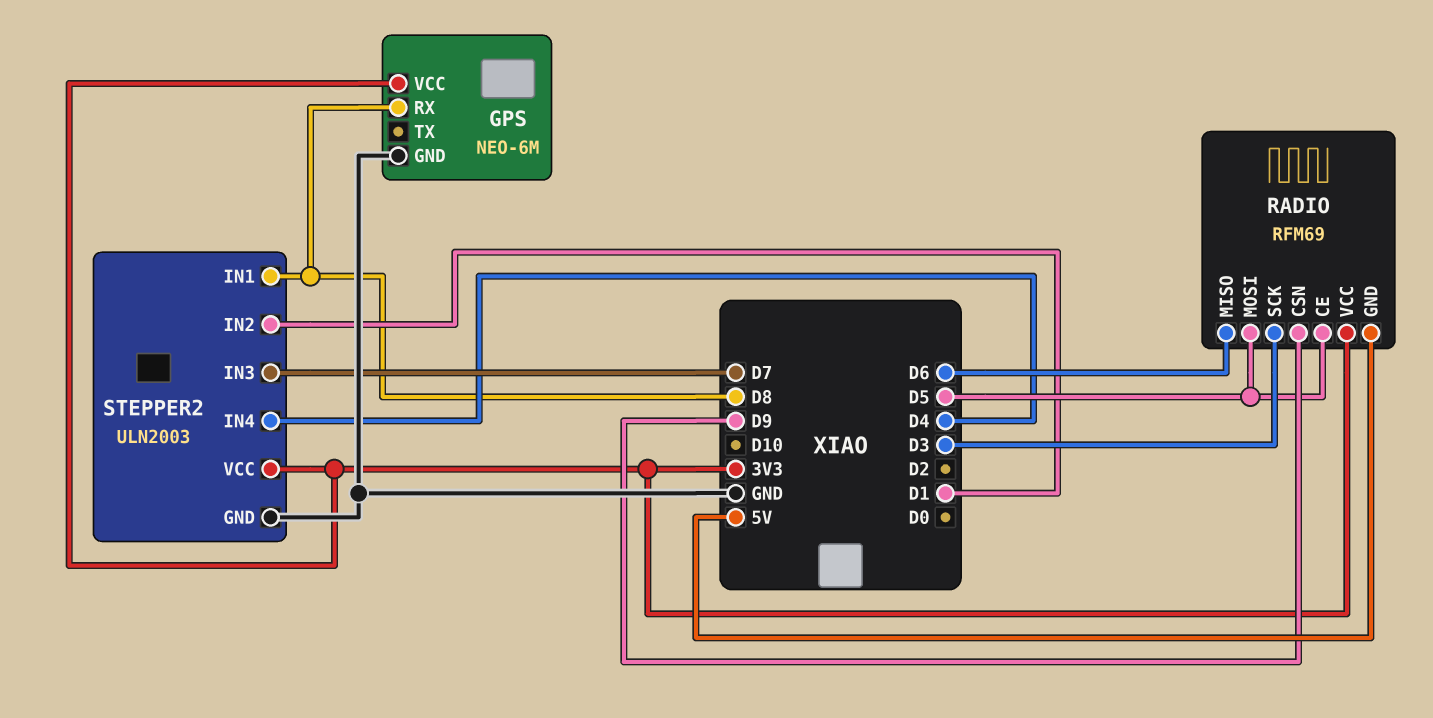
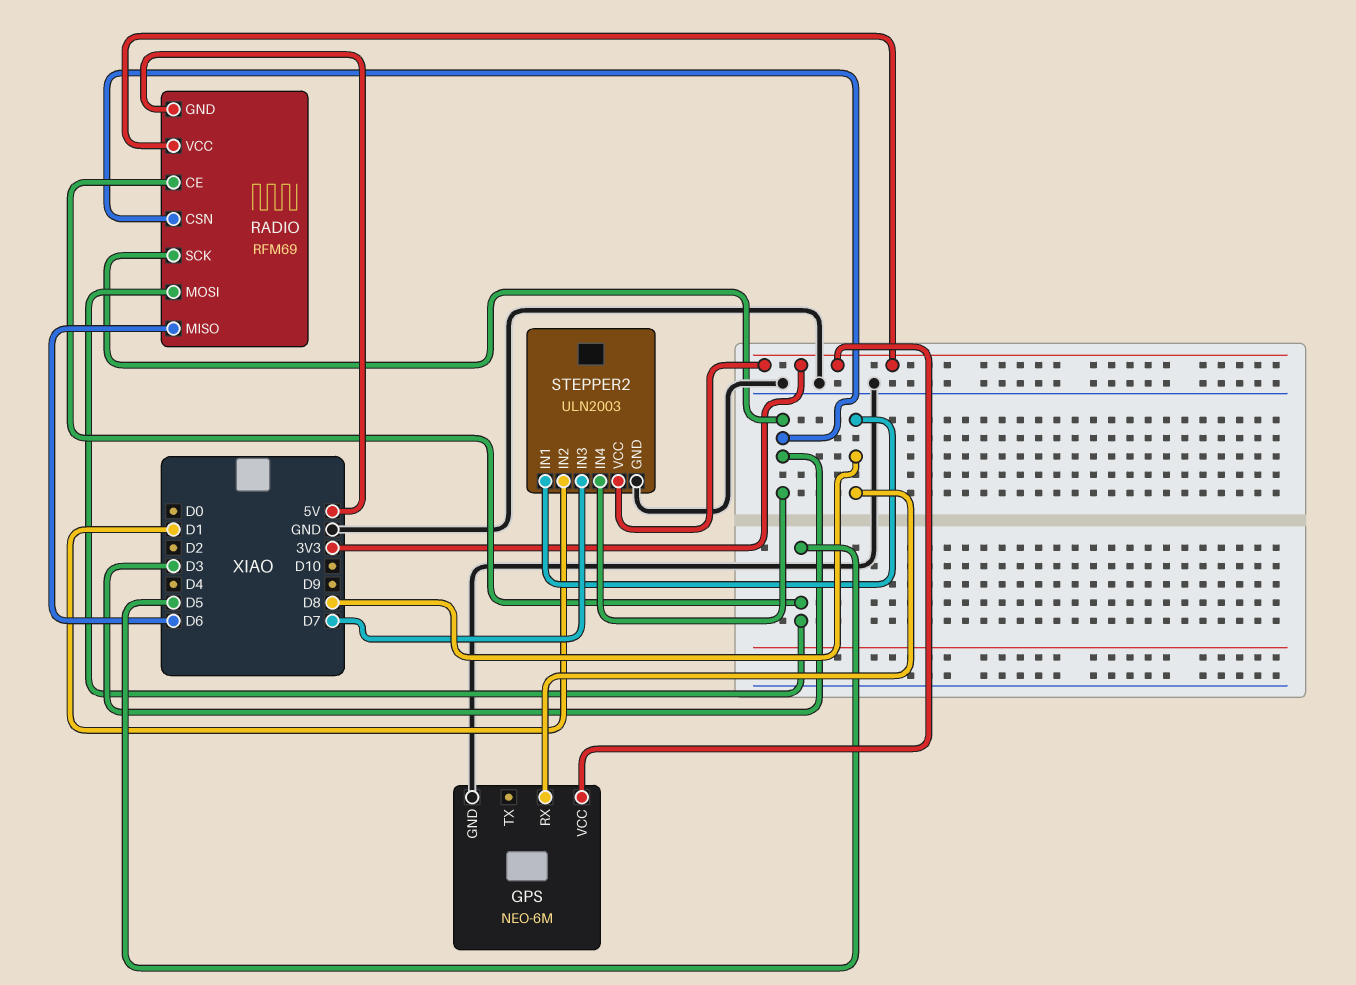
RADIO pin CSN: D9 -> D3
STEPPER2 pin IN4: D4 -> D3

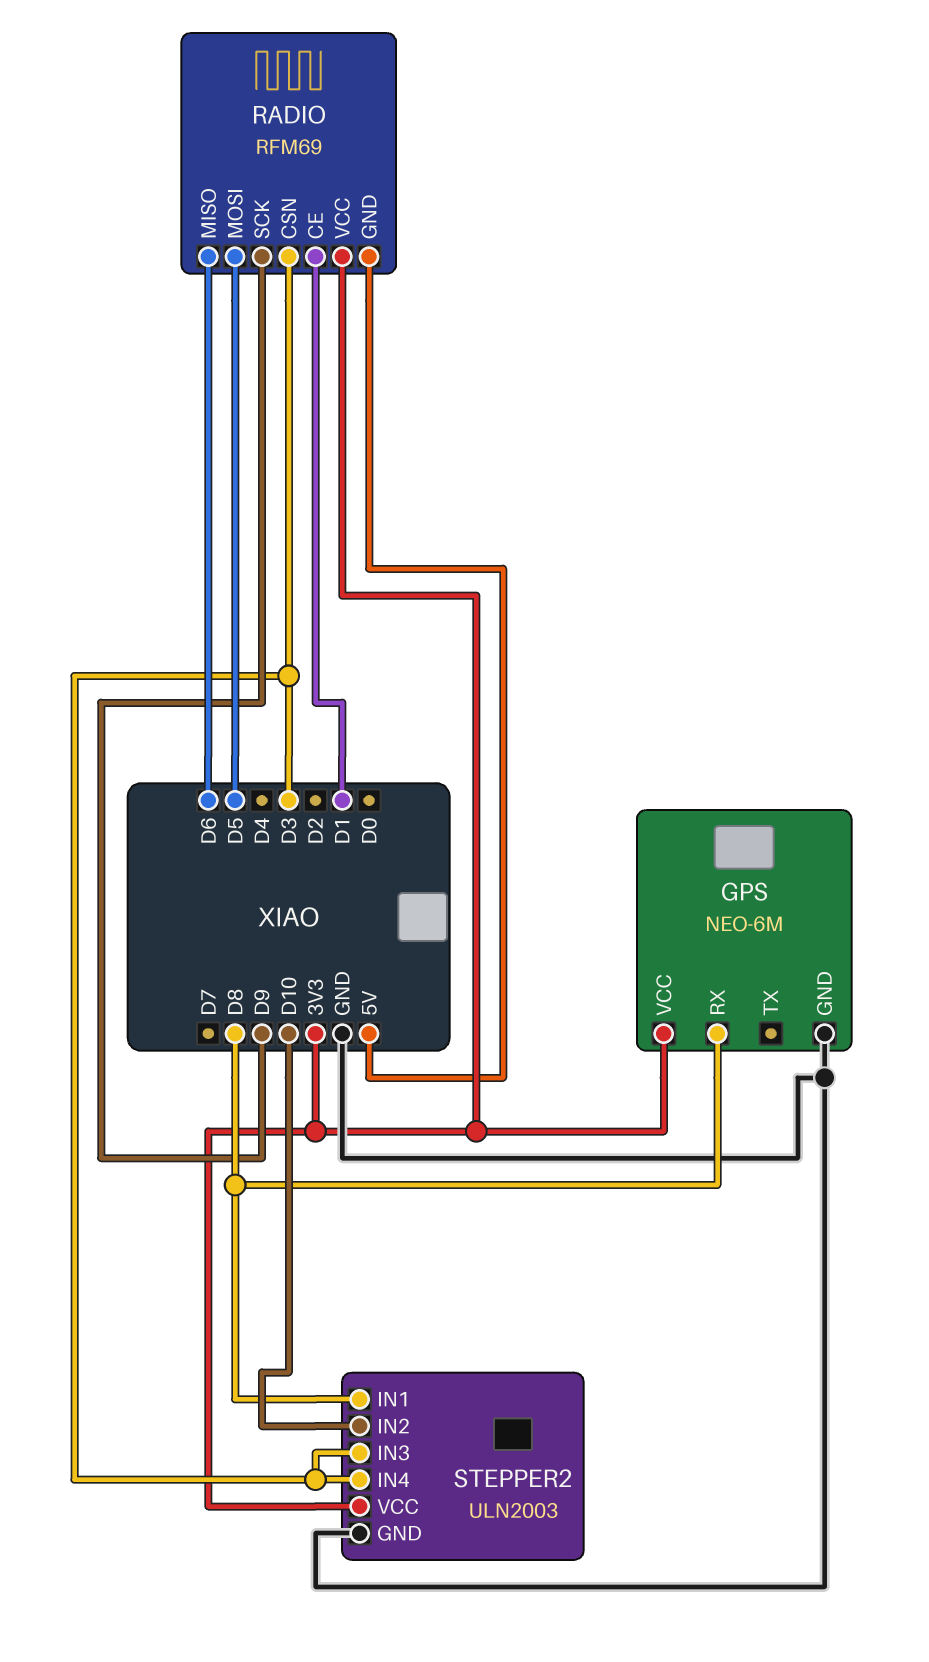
RADIO pin CE: D5 -> D1
RADIO pin SCK: D3 -> D9
STEPPER2 pin IN2: D1 -> D10
STEPPER2 pin IN3: D7 -> D3

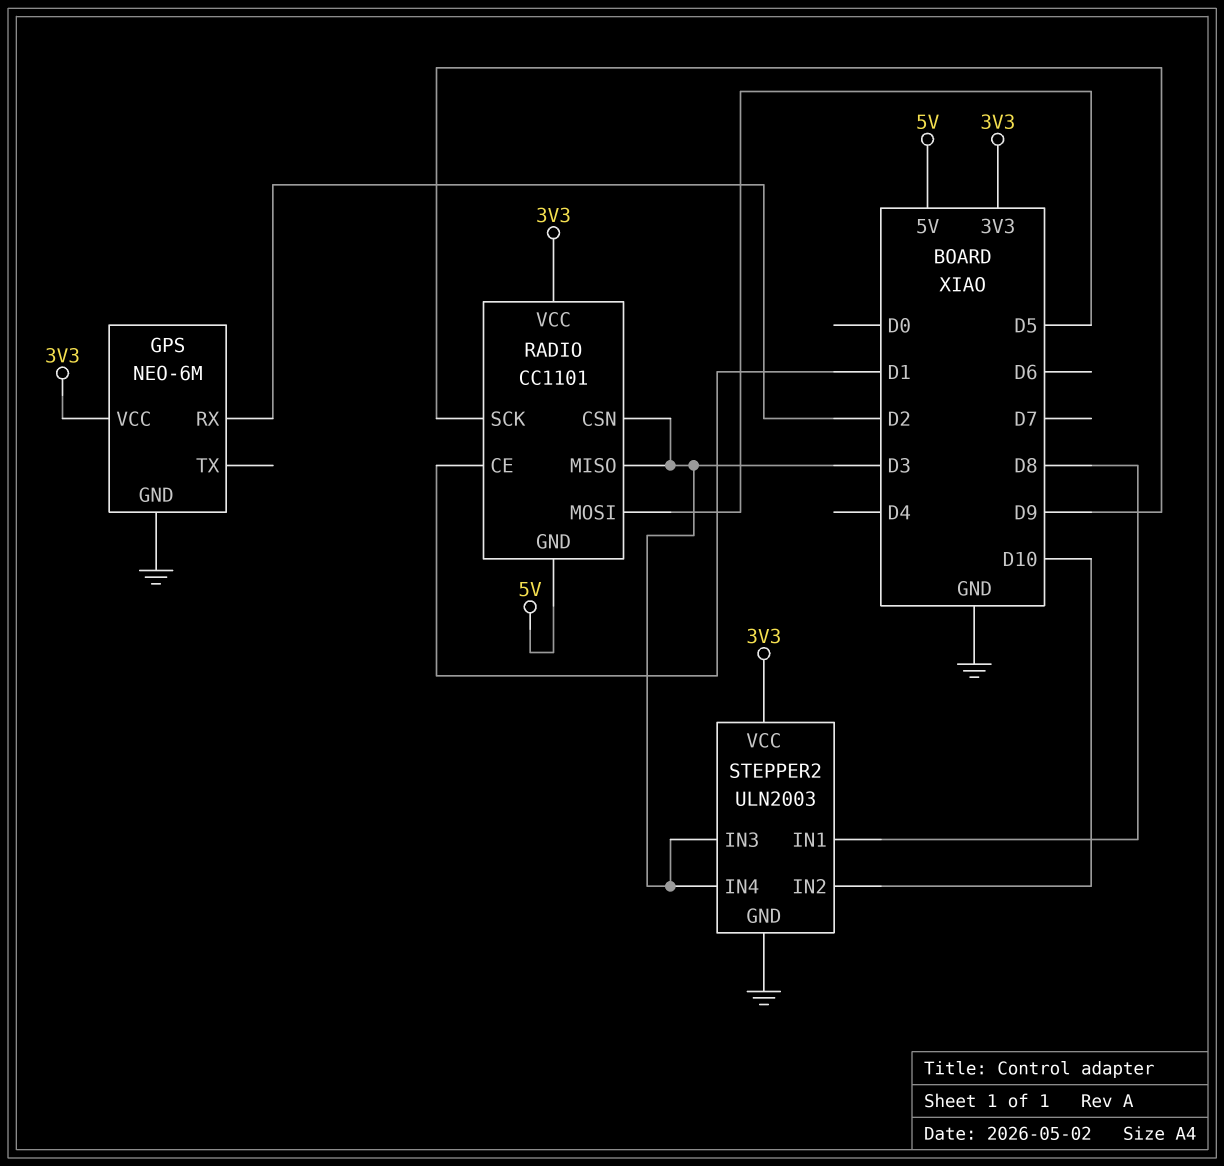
GPS pin RX: D8 -> D2
RADIO: RFM69 -> CC1101
RADIO pin MISO: D6 -> D3

